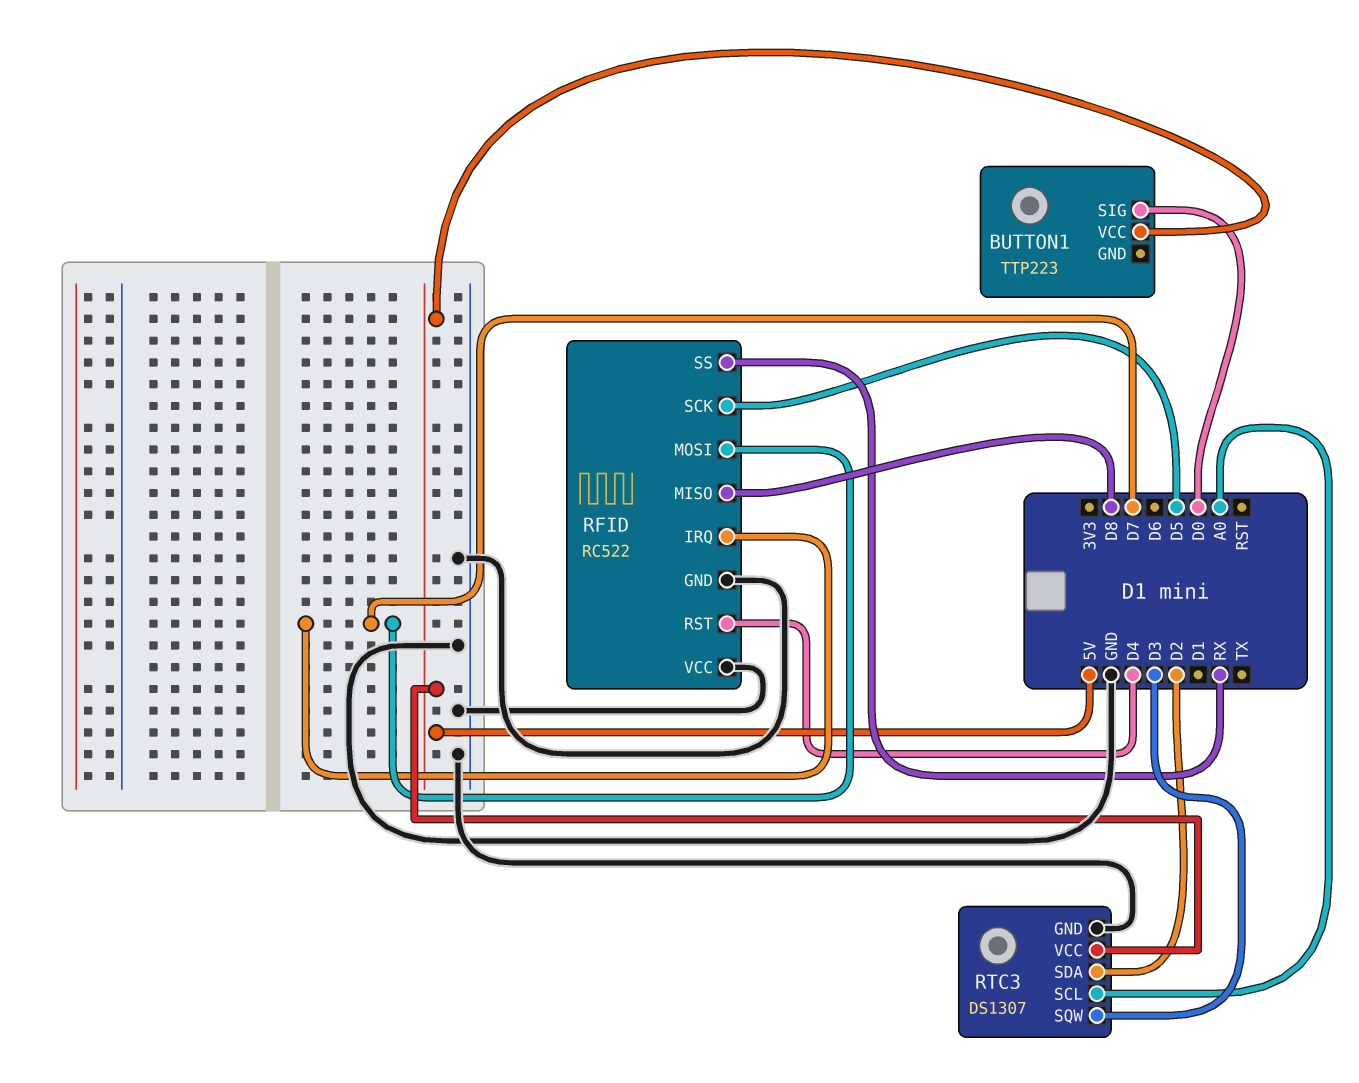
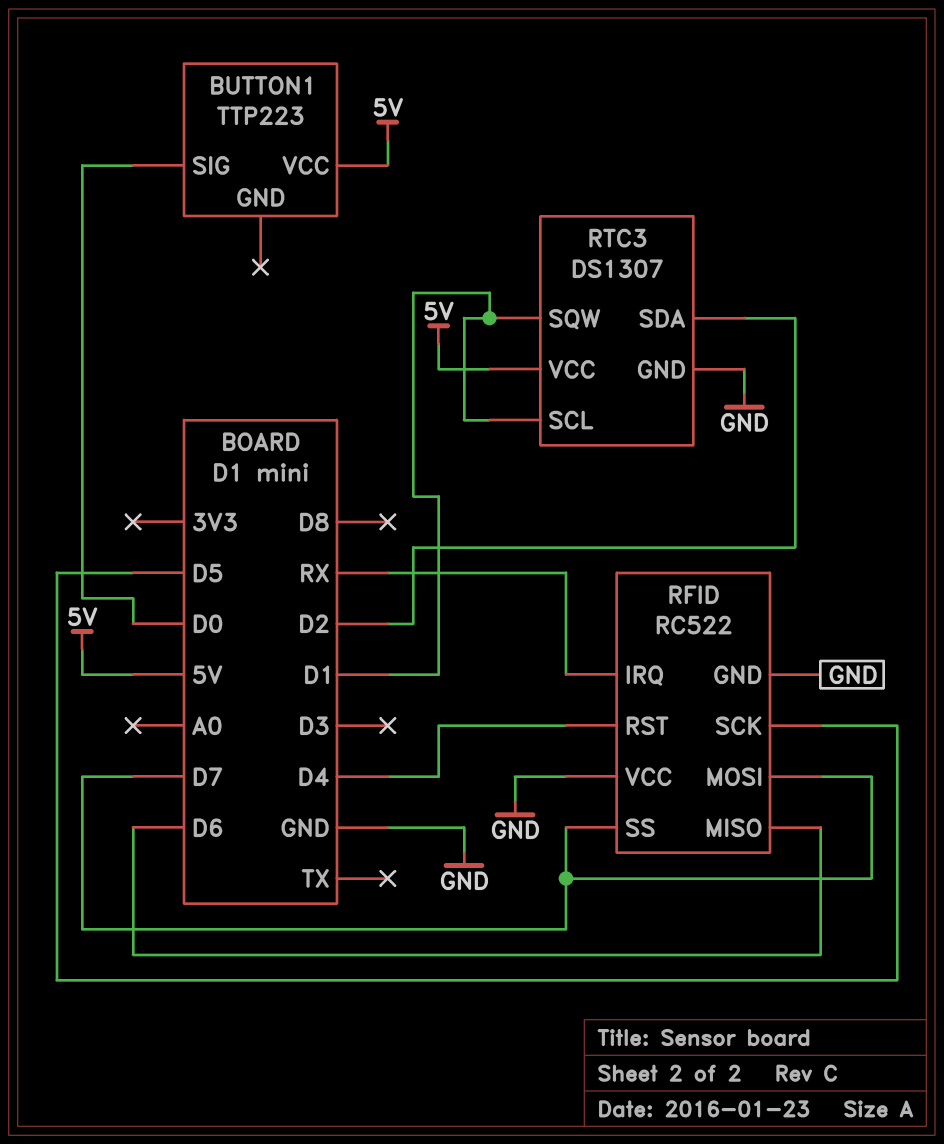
RFID pin IRQ: D7 -> RX
RFID pin MISO: D8 -> D6
RFID pin SS: RX -> D7
RTC3 pin SCL: A0 -> D1
RTC3 pin SQW: D3 -> D1

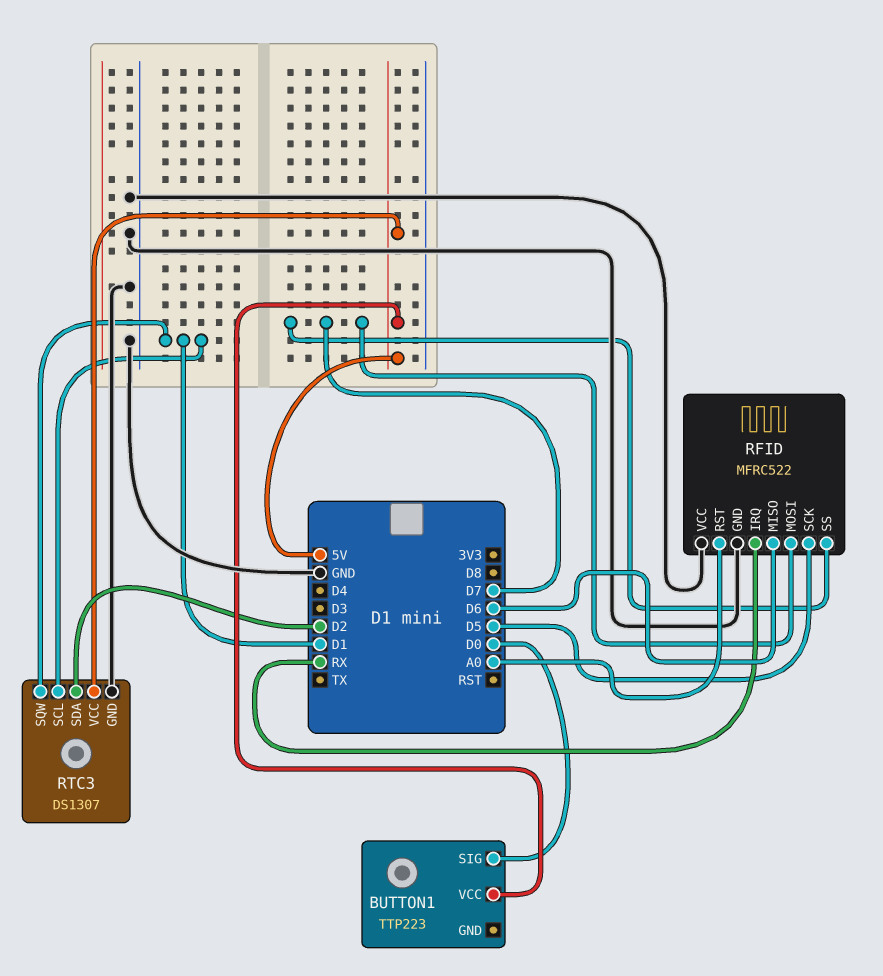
RFID: RC522 -> MFRC522
RFID pin RST: D4 -> A0

